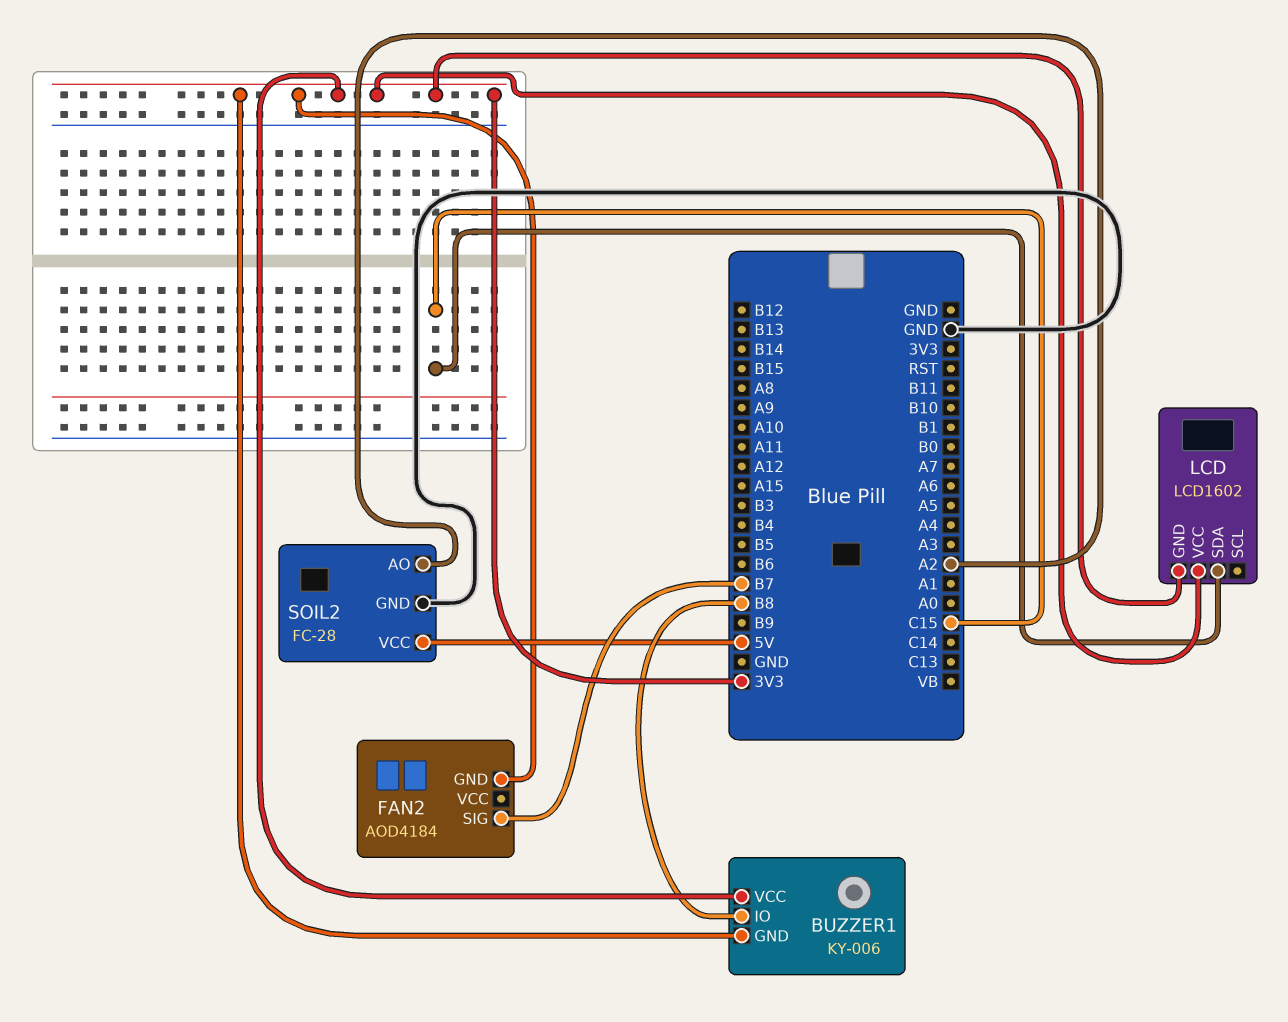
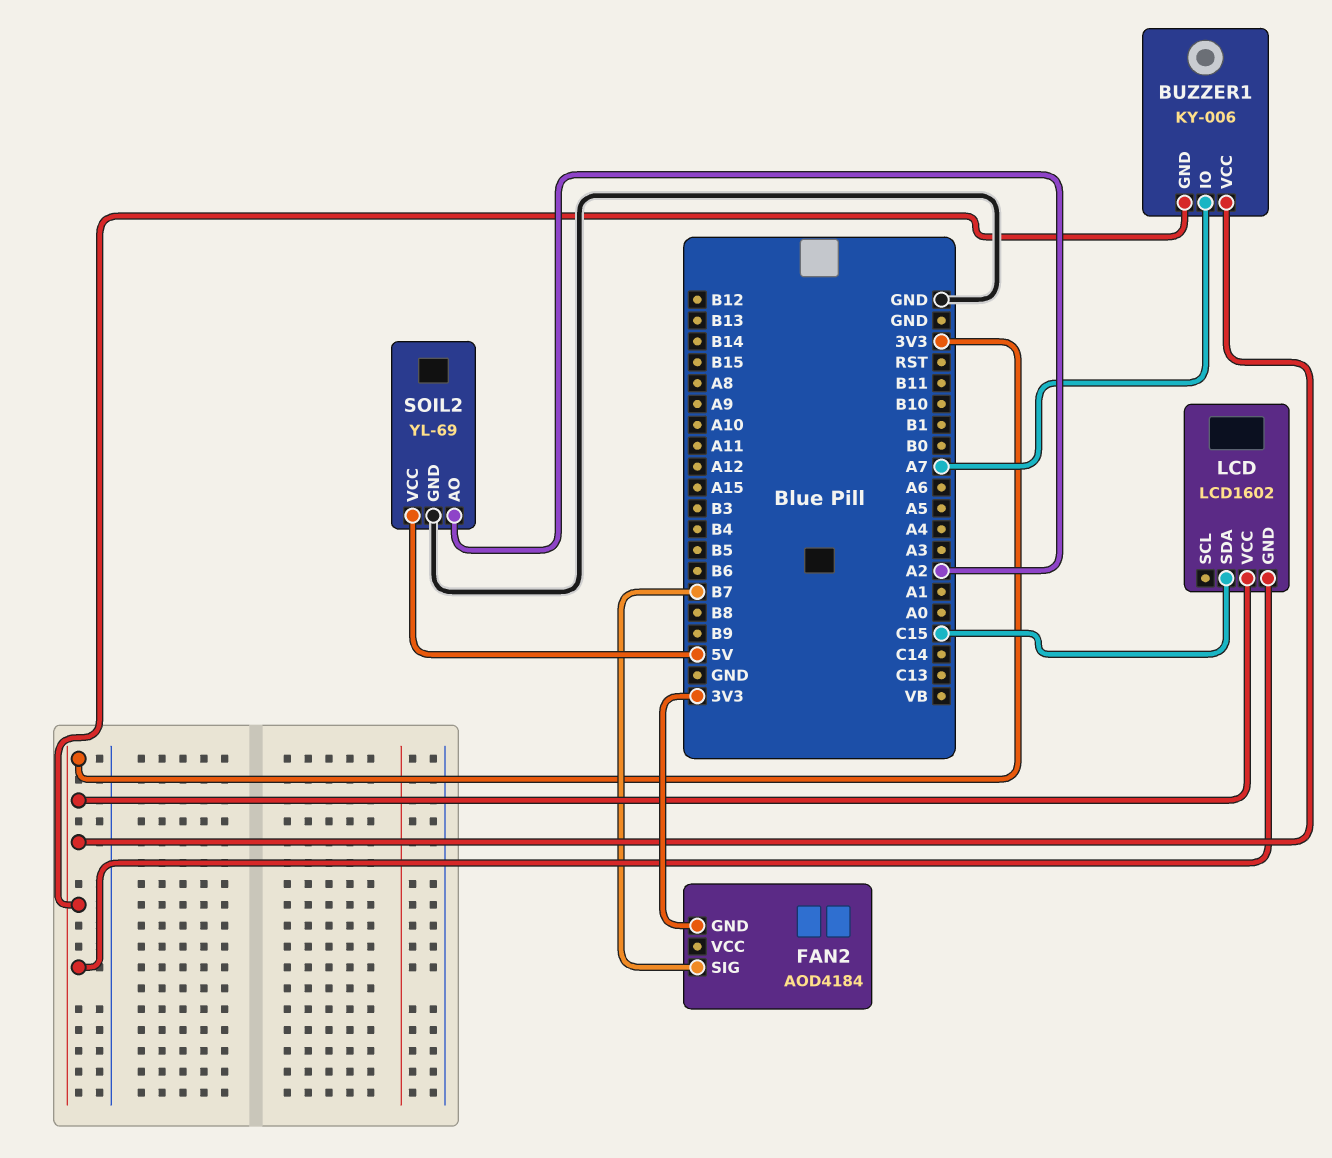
BUZZER1 pin IO: B8 -> A7
SOIL2: FC-28 -> YL-69

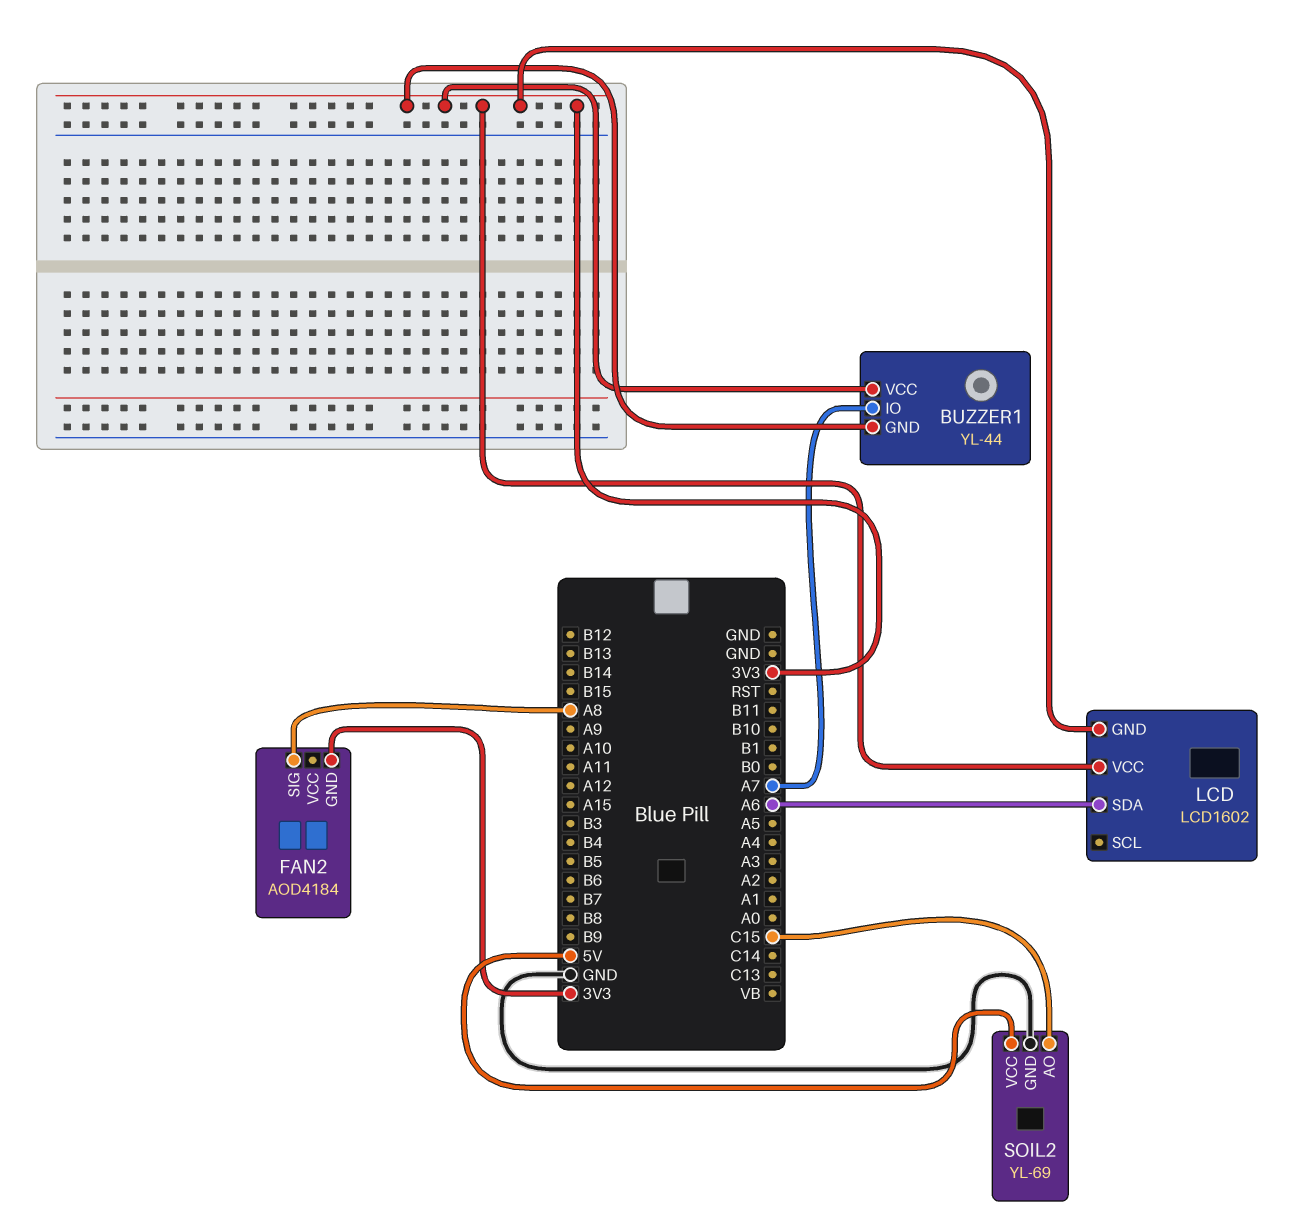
BUZZER1: KY-006 -> YL-44
FAN2 pin SIG: B7 -> A8
LCD pin SDA: C15 -> A6
SOIL2 pin AO: A2 -> C15

